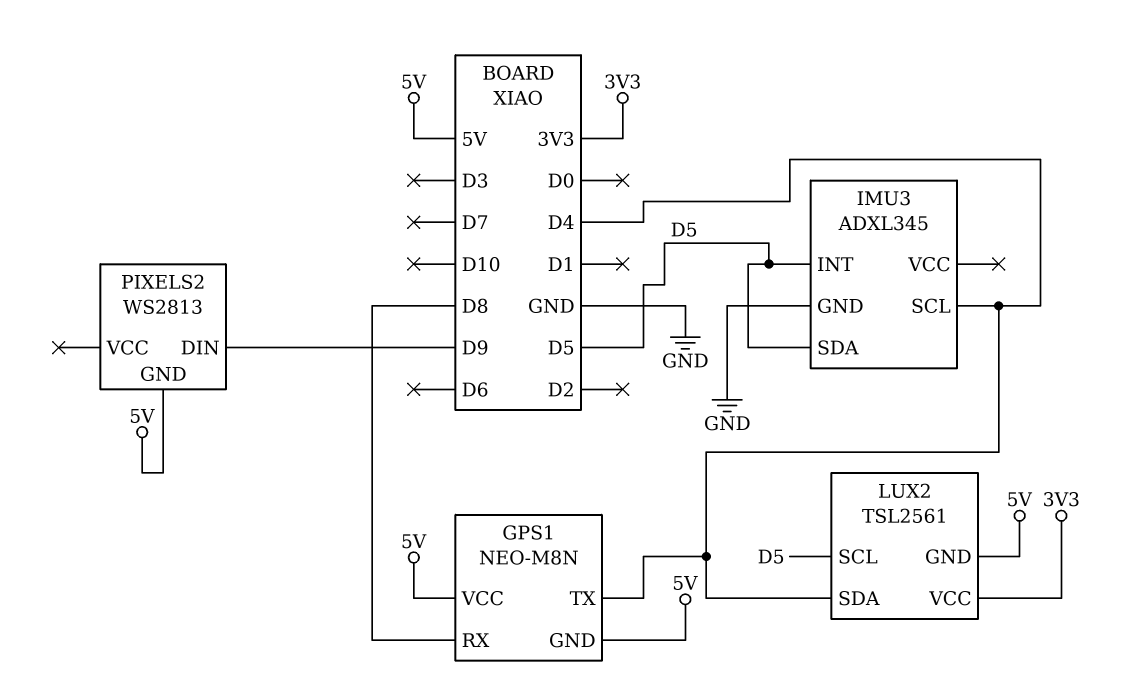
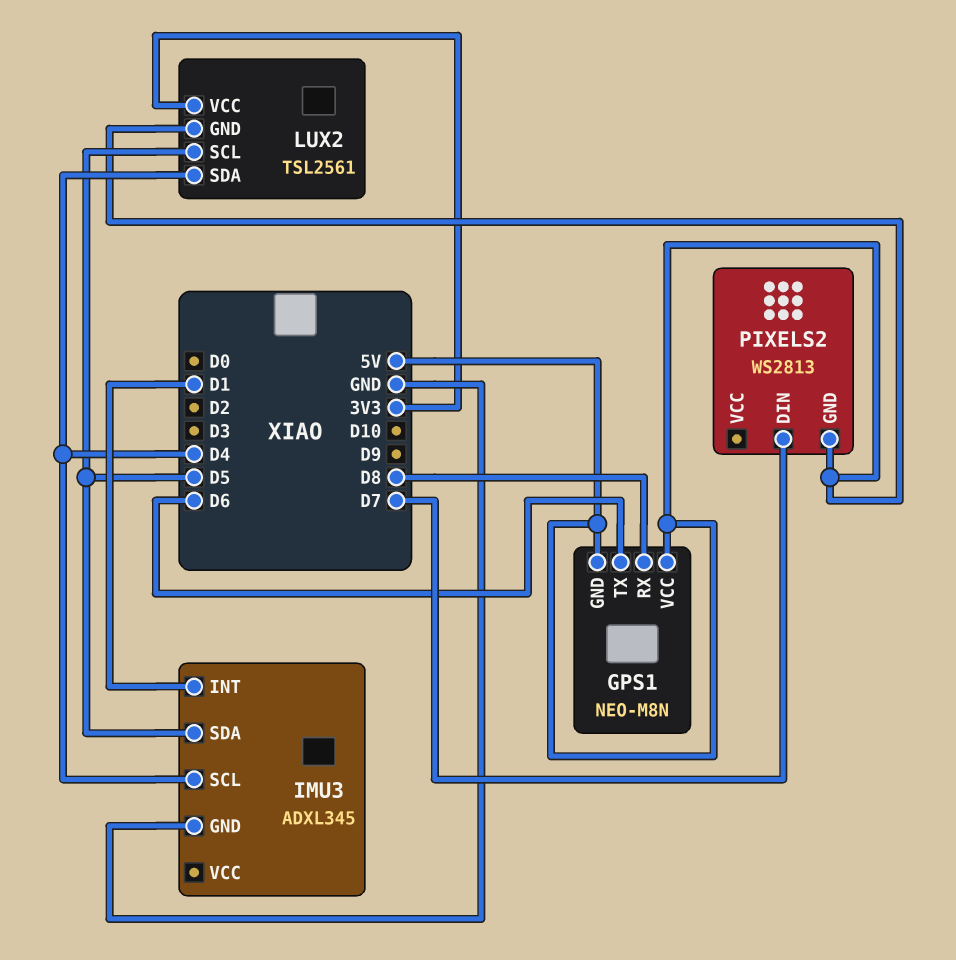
GPS1 pin TX: D4 -> D6
IMU3 pin INT: D5 -> D1
PIXELS2 pin DIN: D9 -> D7

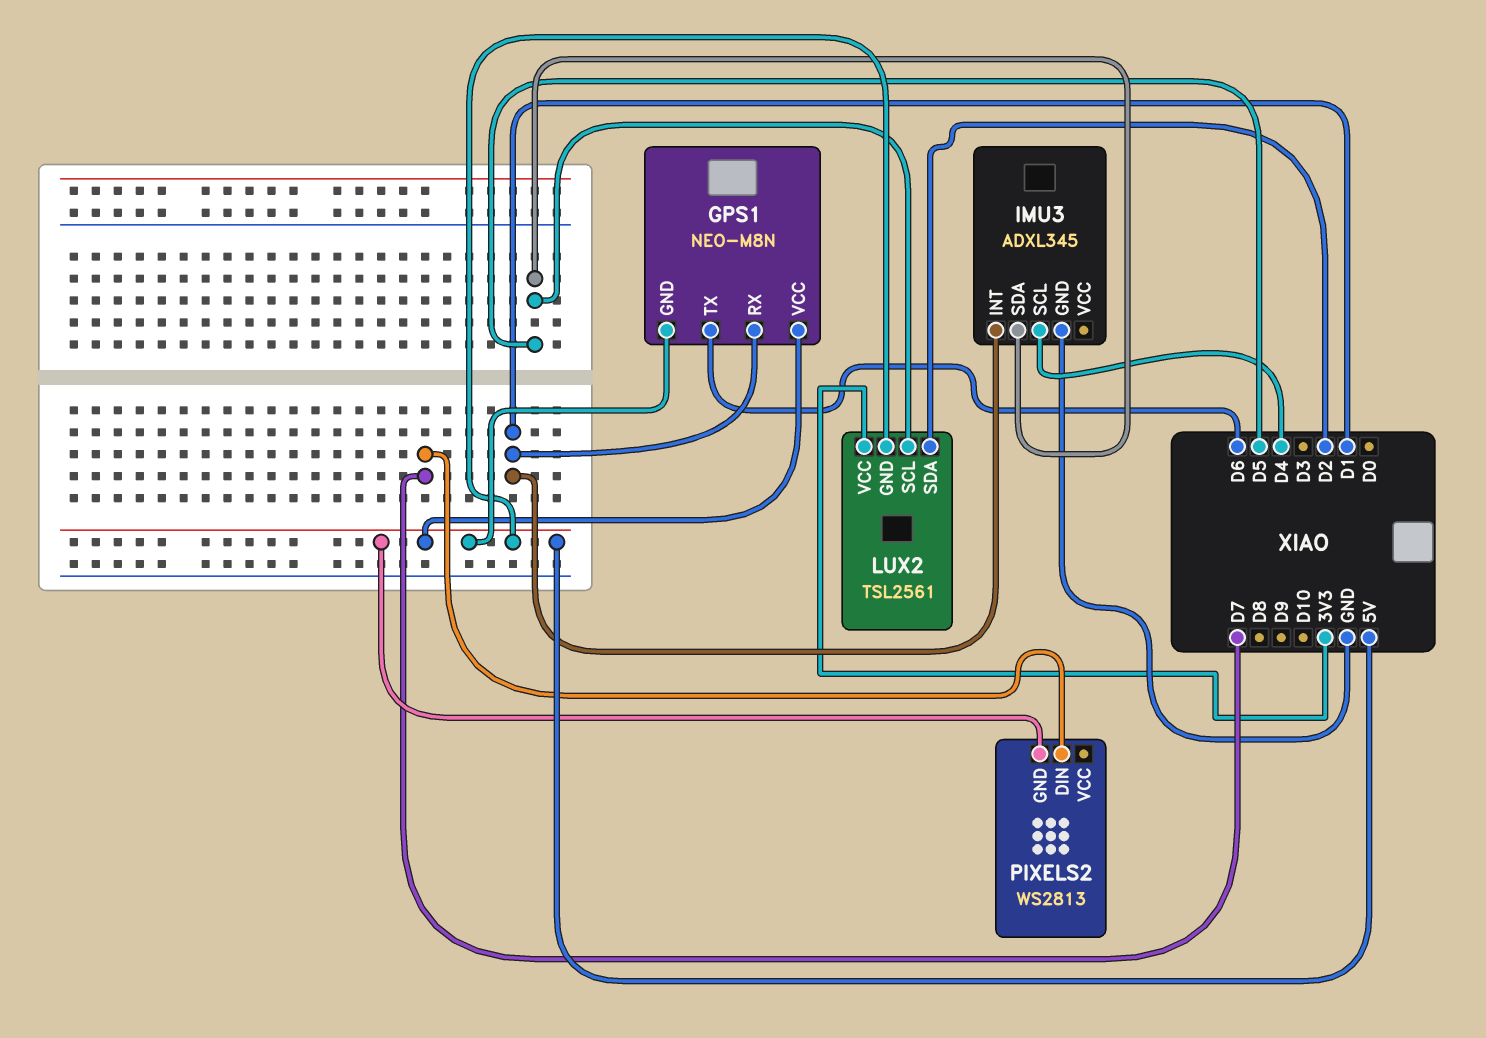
GPS1 pin RX: D8 -> D1
LUX2 pin SDA: D4 -> D2

